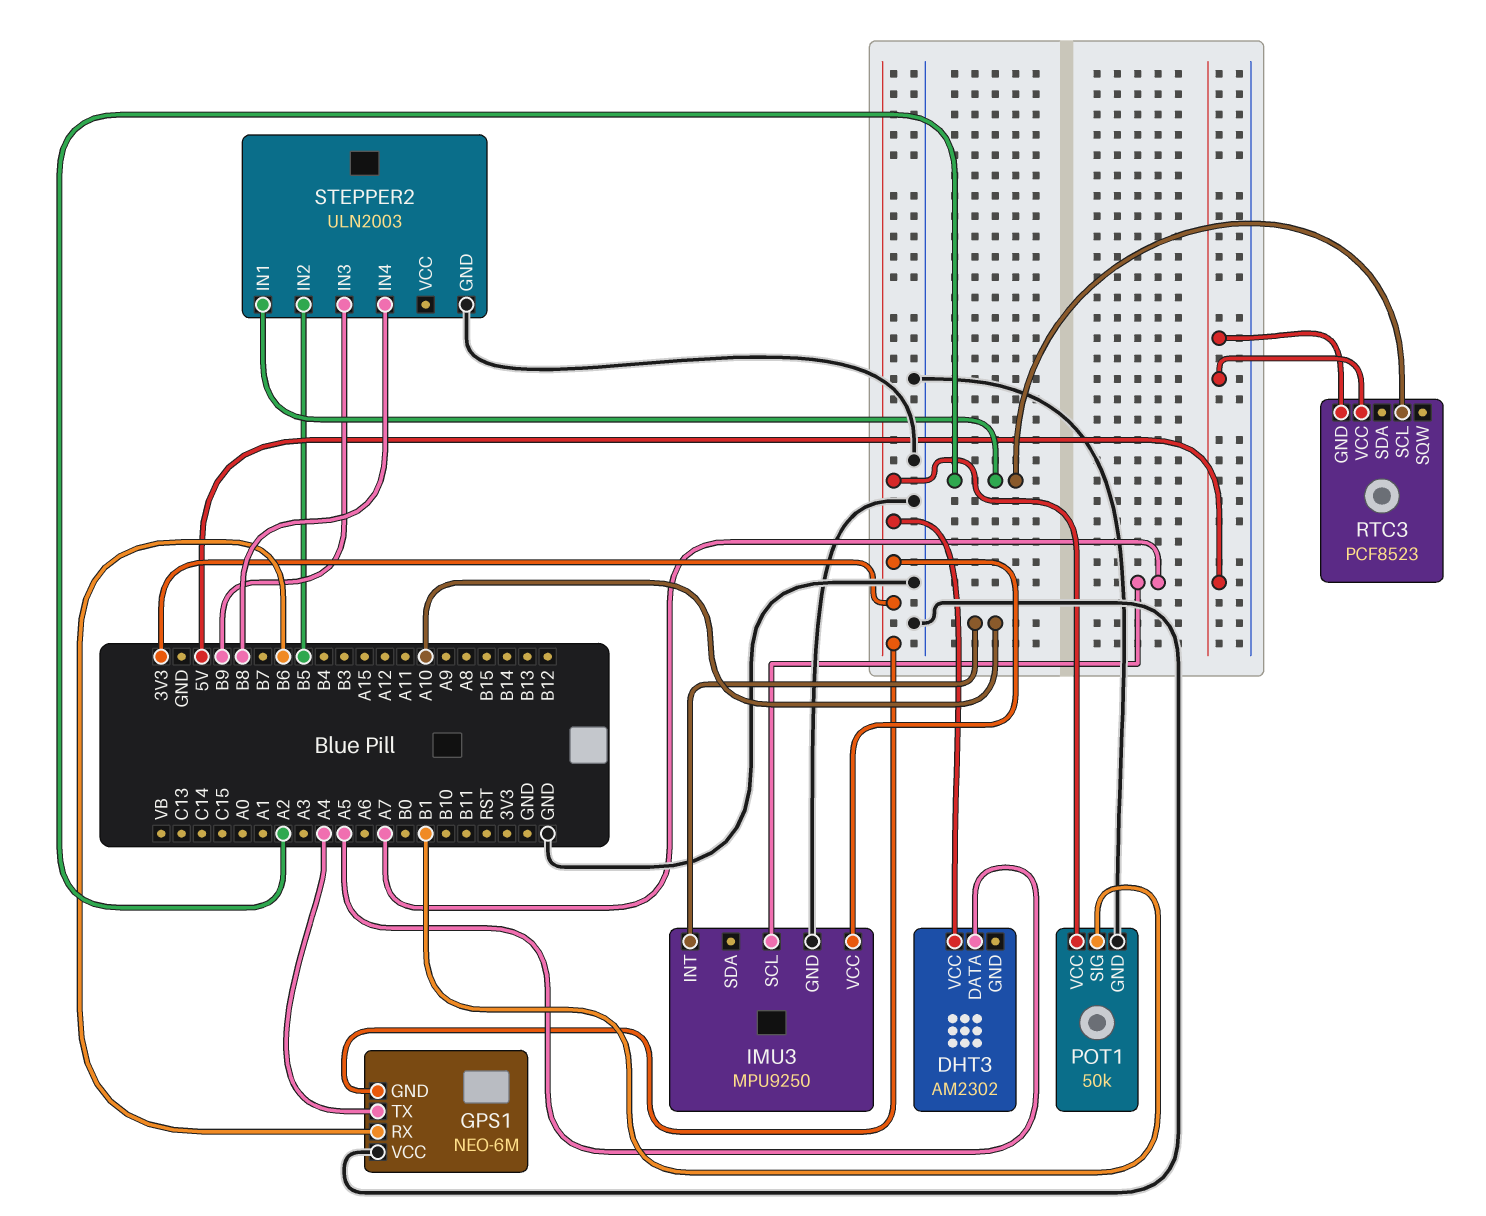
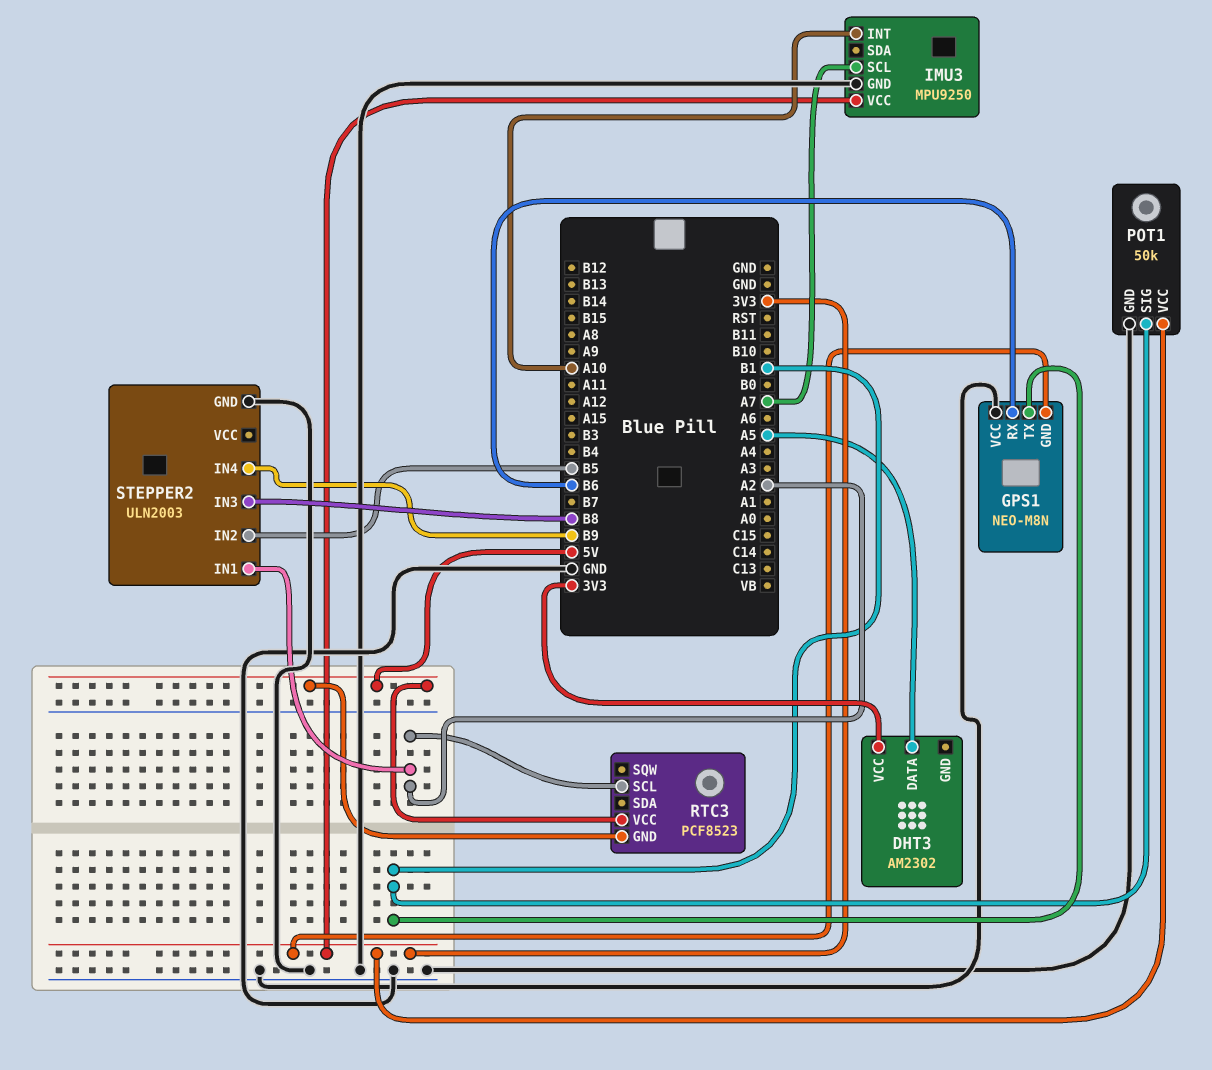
GPS1: NEO-6M -> NEO-M8N
GPS1 pin TX: A4 -> B1
STEPPER2 pin IN3: B9 -> B8
STEPPER2 pin IN4: B8 -> B9

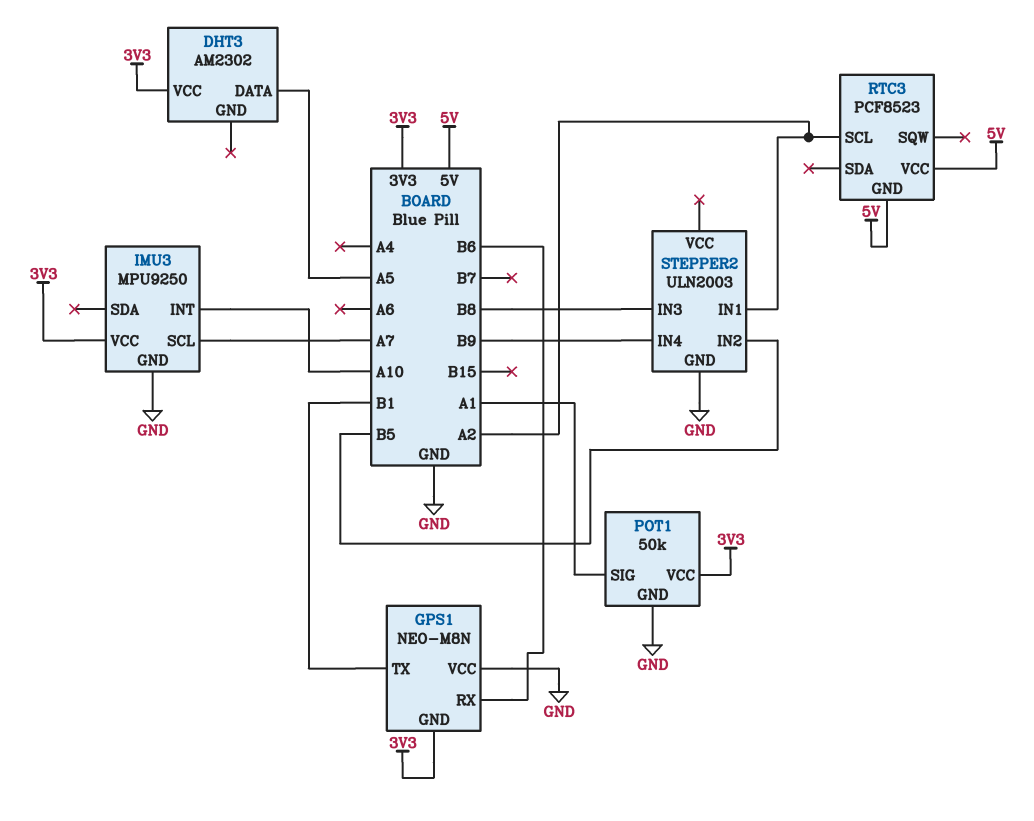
POT1 pin SIG: B1 -> A1

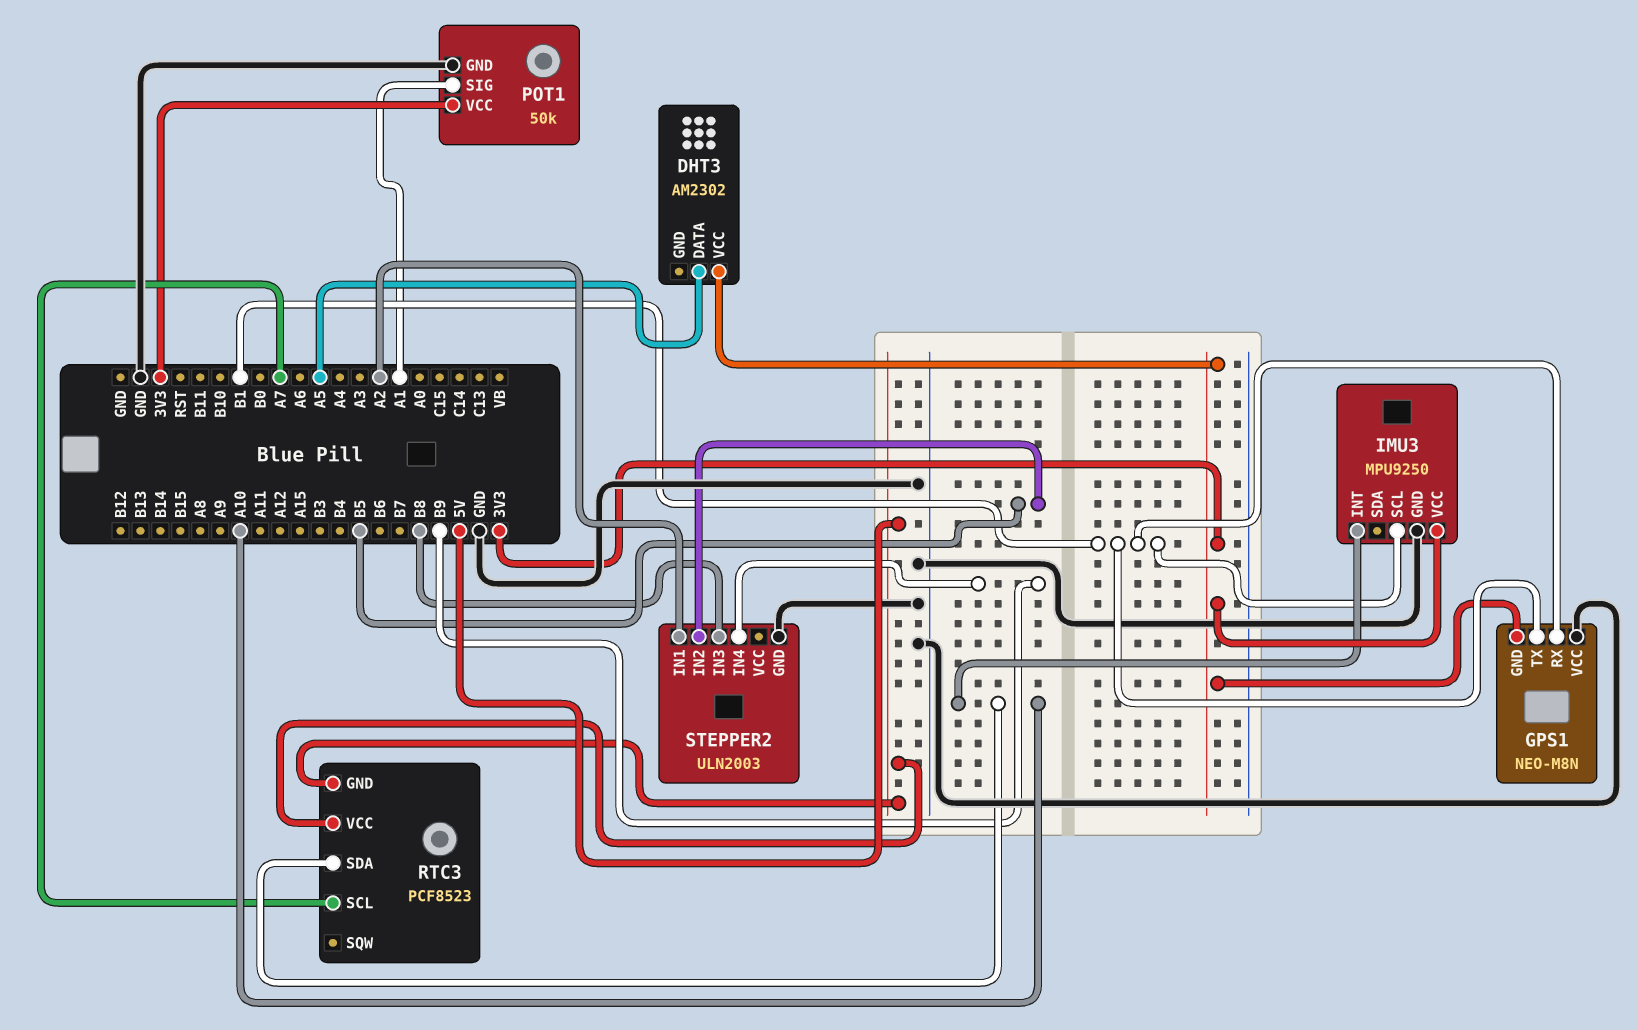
GPS1 pin RX: B6 -> B1
IMU3 pin SCL: A7 -> B1
RTC3 pin SCL: A2 -> A7
RTC3 pin SDA: none -> A10

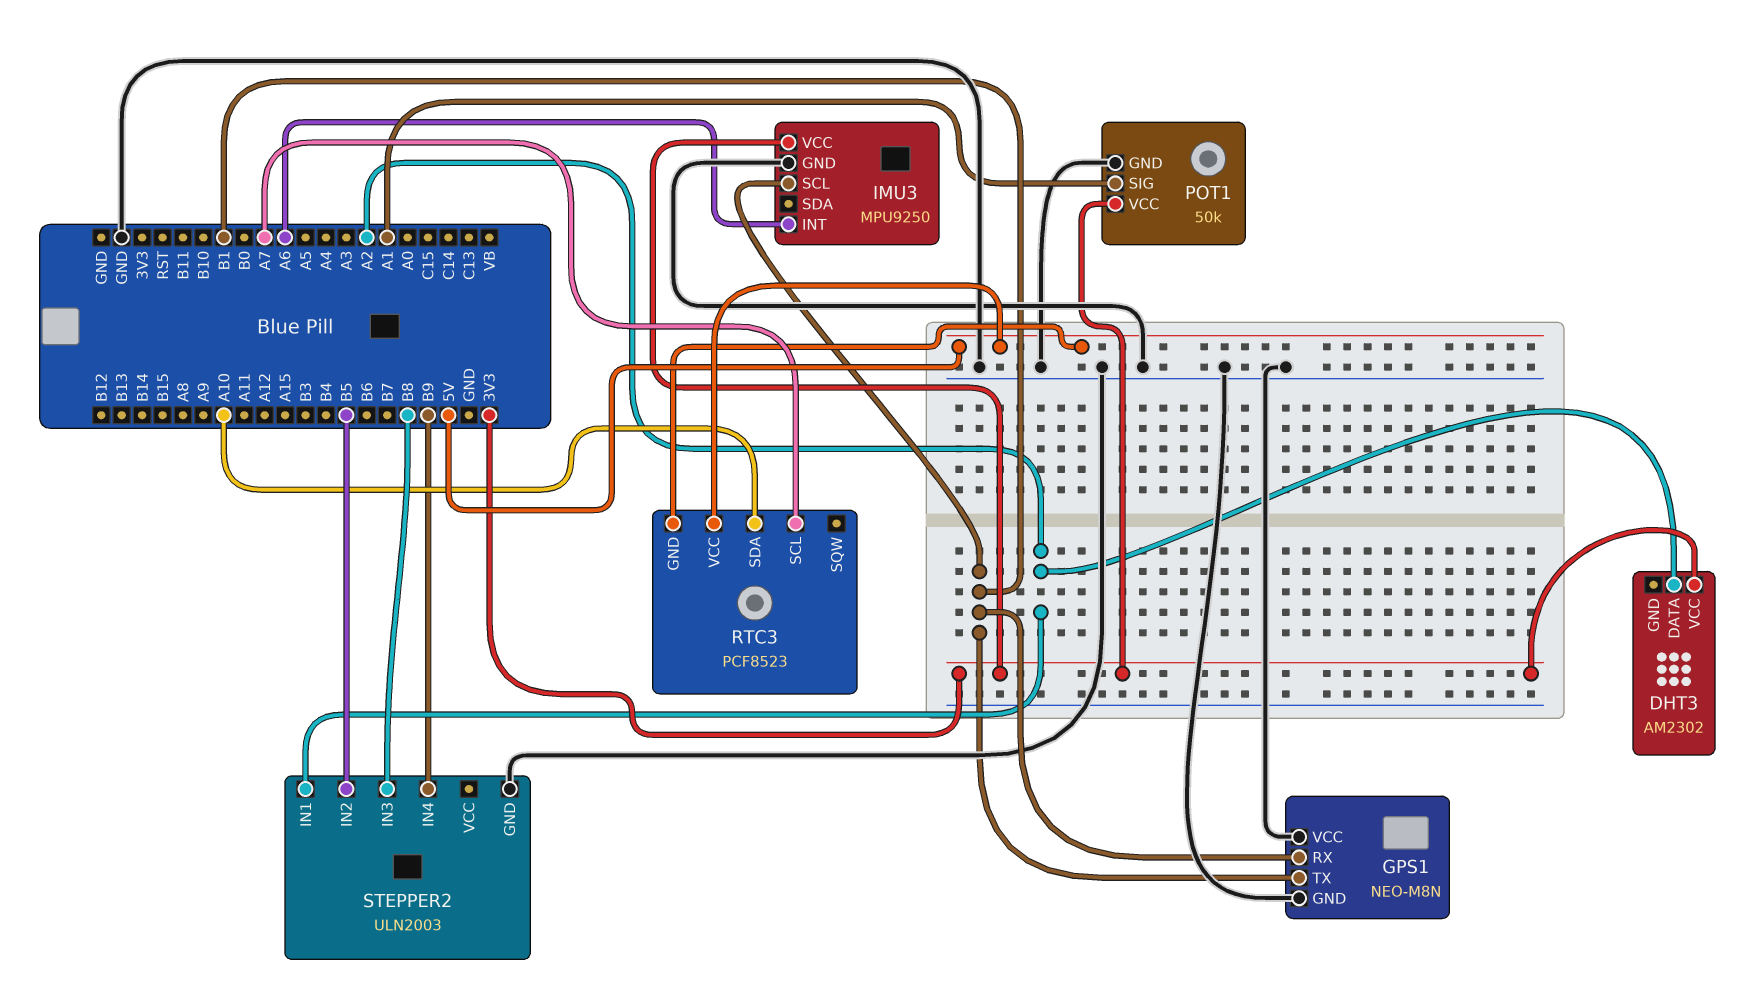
DHT3 pin DATA: A5 -> A2
GPS1 pin GND: 3V3 -> GND
IMU3 pin INT: A10 -> A6

